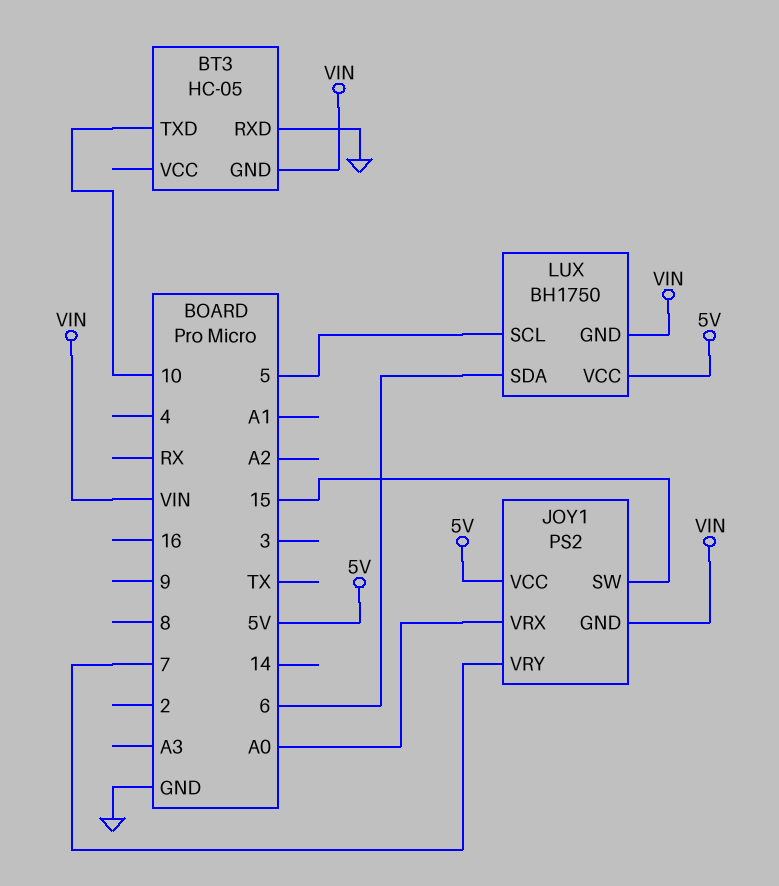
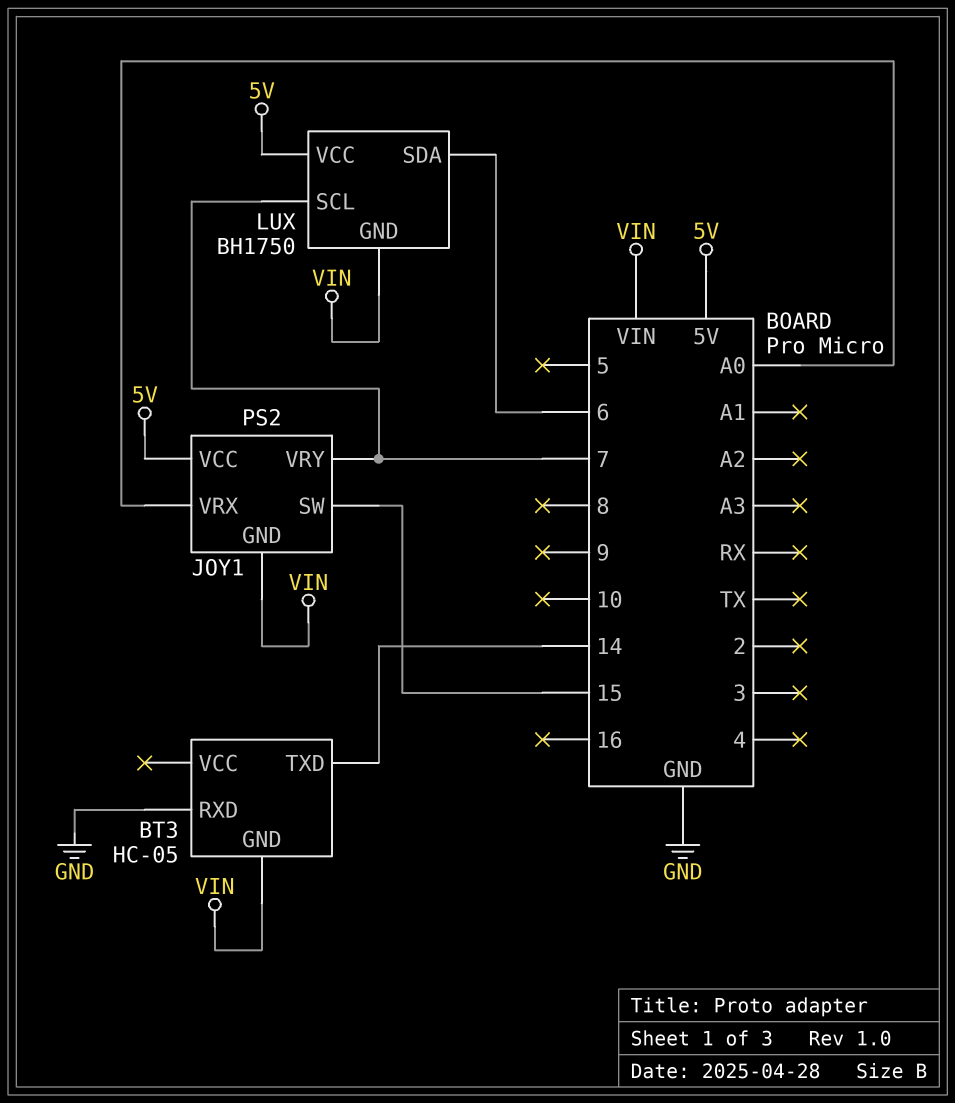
BT3 pin TXD: 10 -> 14
LUX pin SCL: 5 -> 7

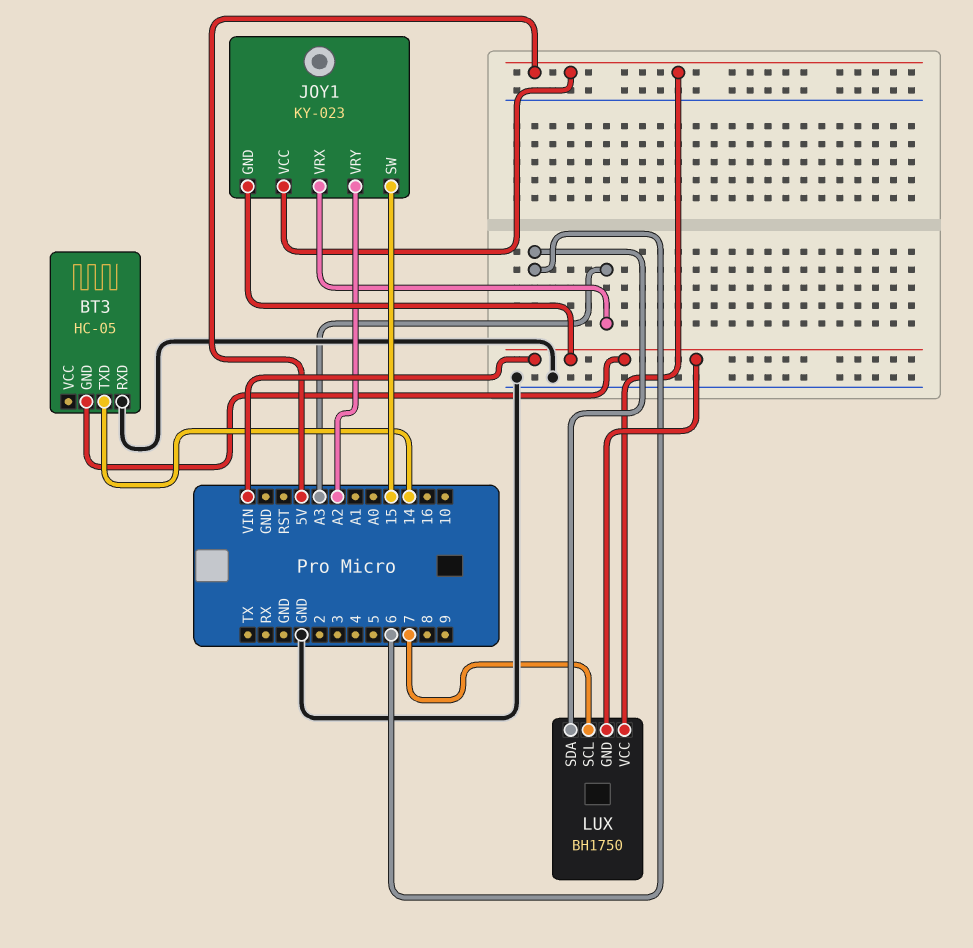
JOY1: PS2 -> KY-023
JOY1 pin VRX: A0 -> A3
JOY1 pin VRY: 7 -> A2

